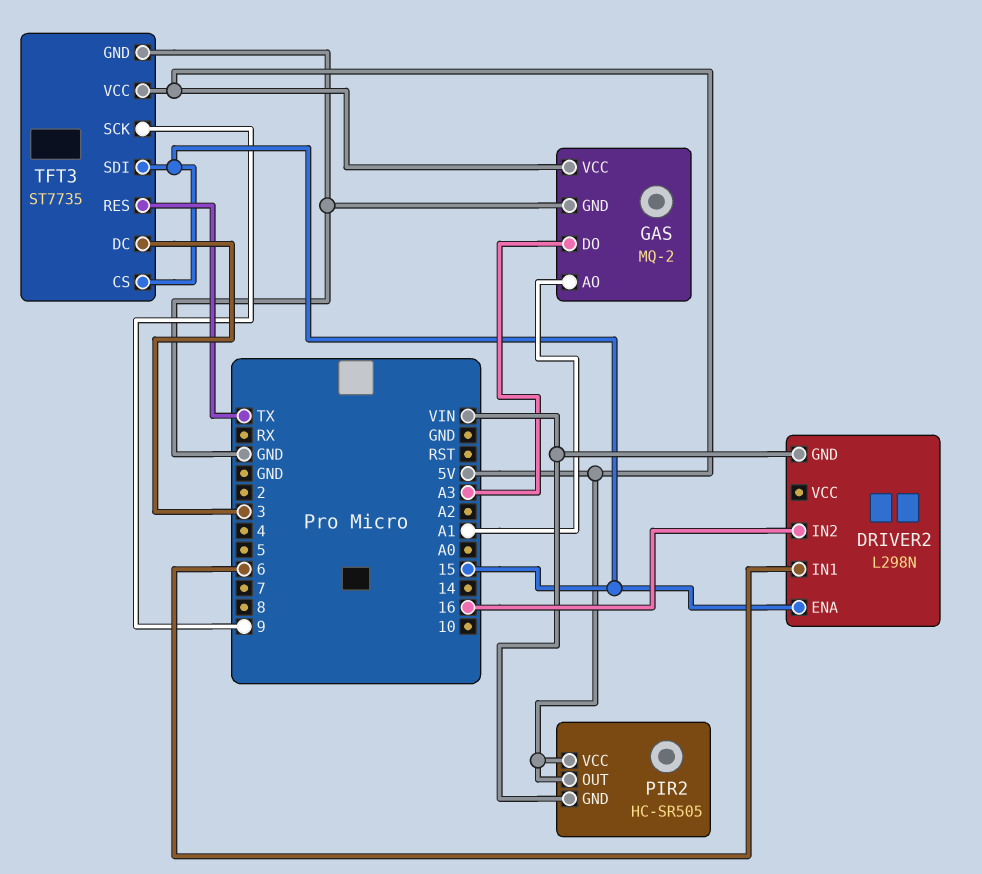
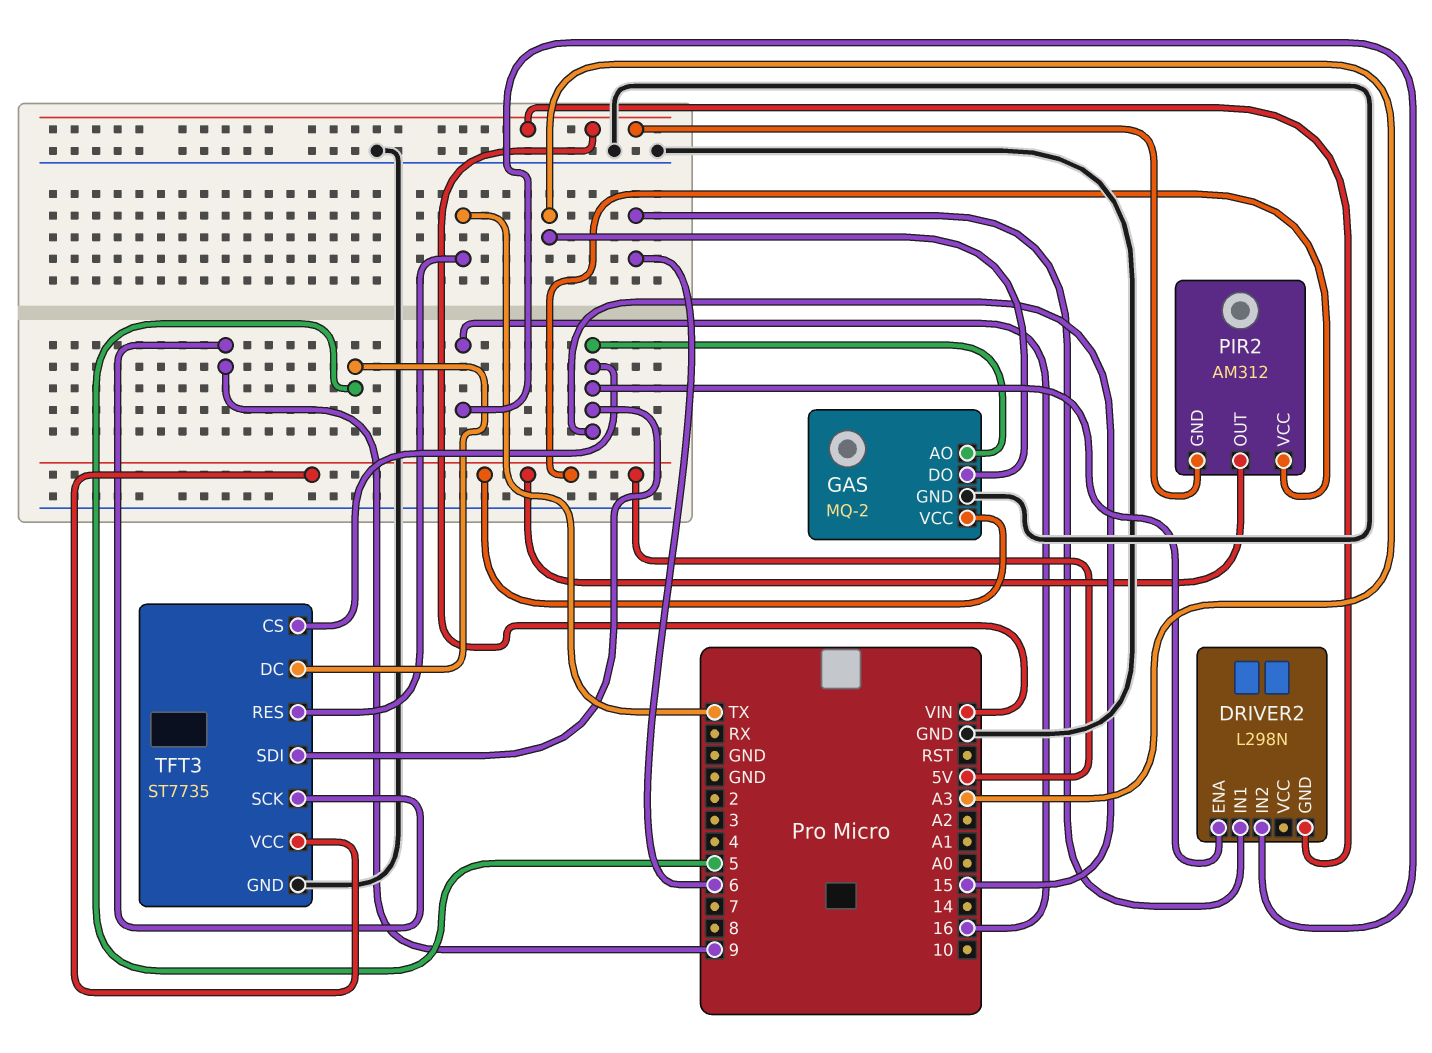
GAS pin AO: A1 -> 15
PIR2: HC-SR505 -> AM312
TFT3 pin DC: 3 -> 5

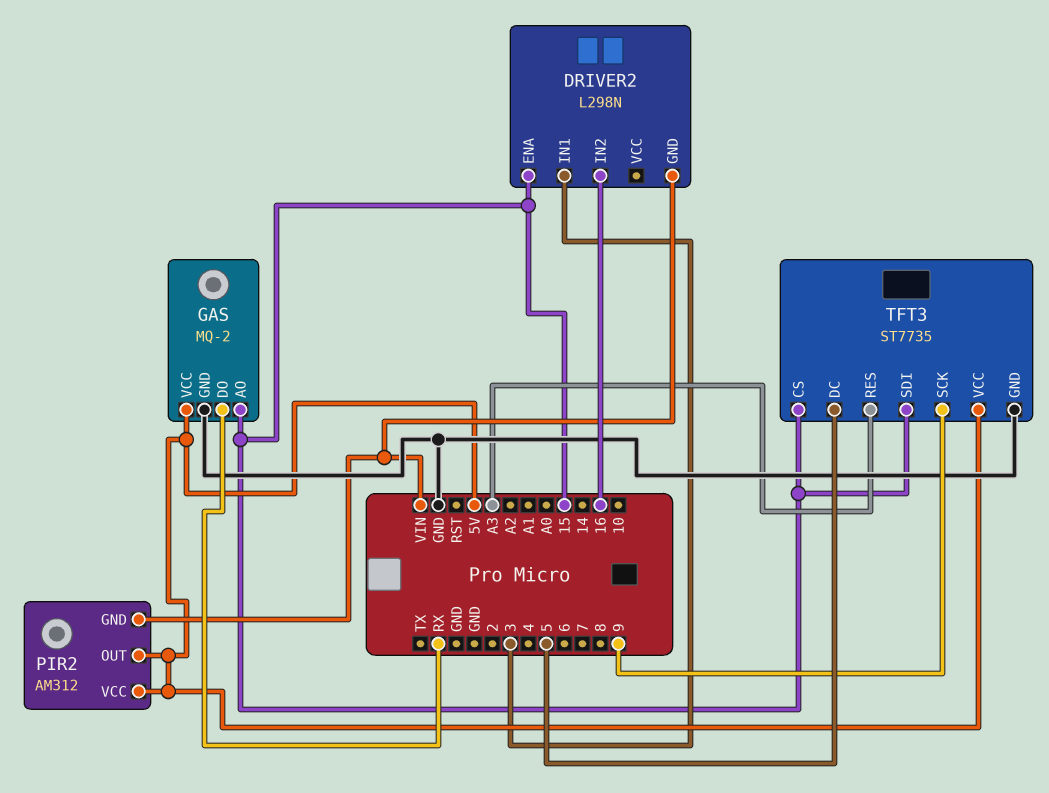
DRIVER2 pin IN1: 6 -> 3
GAS pin DO: A3 -> RX
TFT3 pin RES: TX -> A3

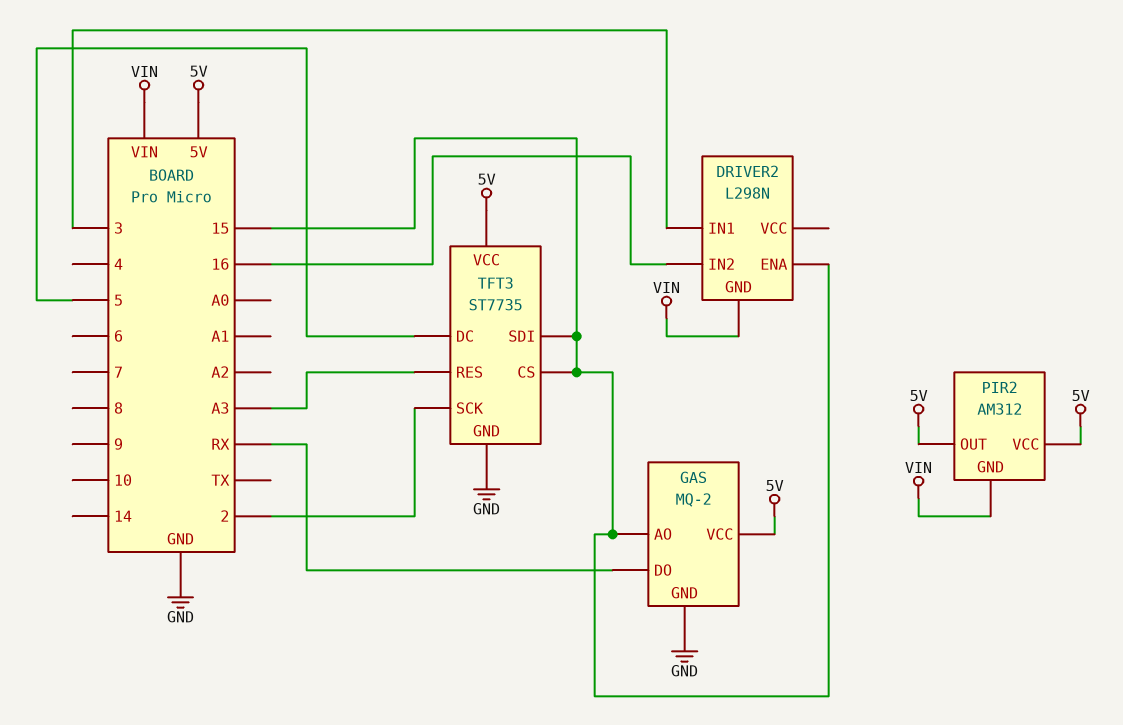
TFT3 pin SCK: 9 -> 2

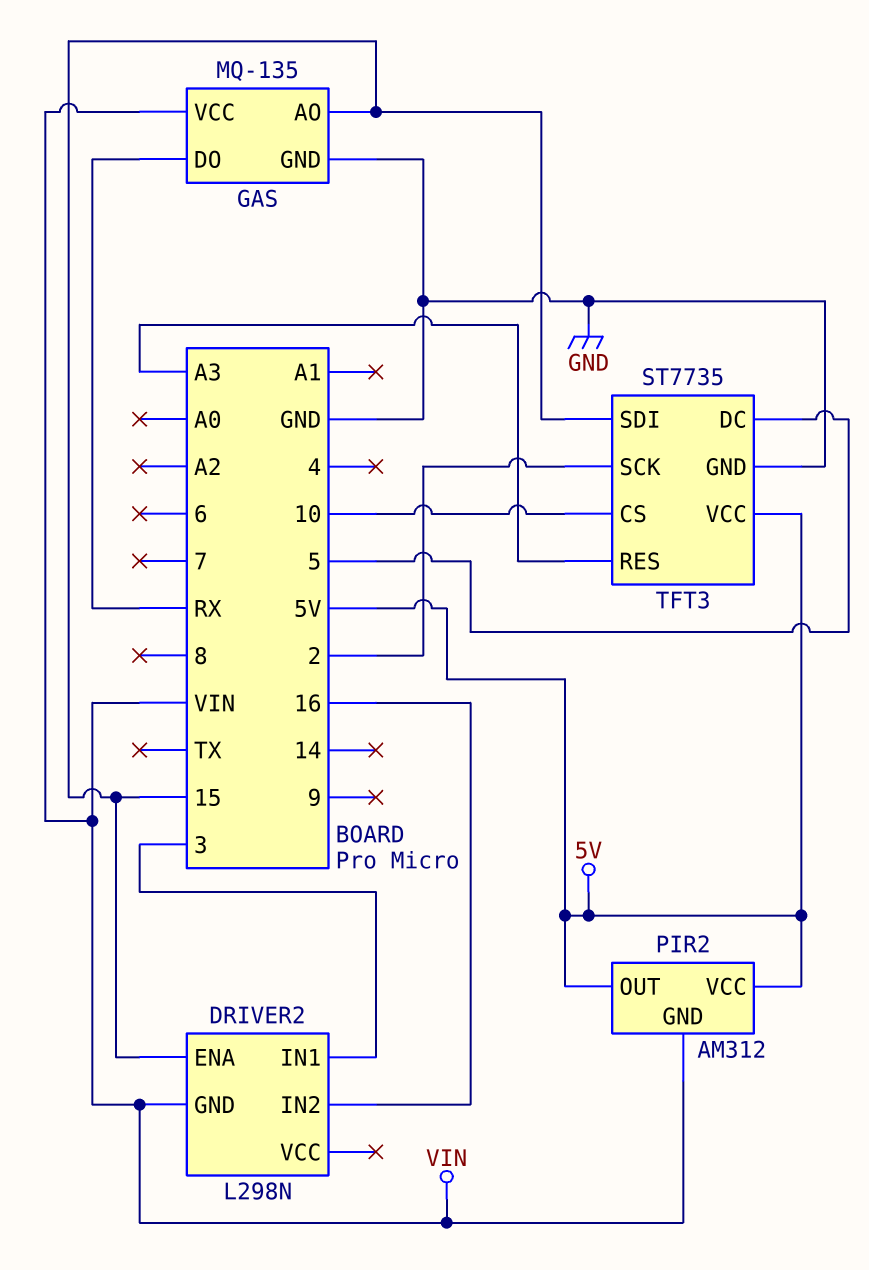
GAS: MQ-2 -> MQ-135
GAS pin VCC: 5V -> VIN
TFT3 pin CS: 15 -> 10

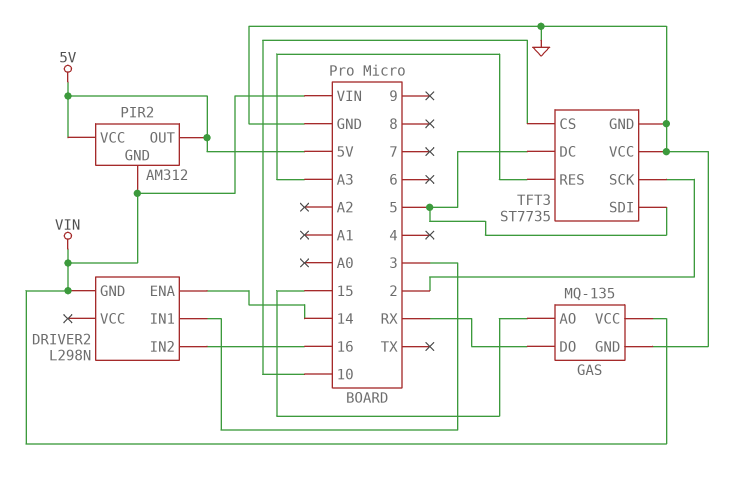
DRIVER2 pin ENA: 15 -> 14
TFT3 pin SDI: 15 -> 5
TFT3 pin VCC: 5V -> GND

